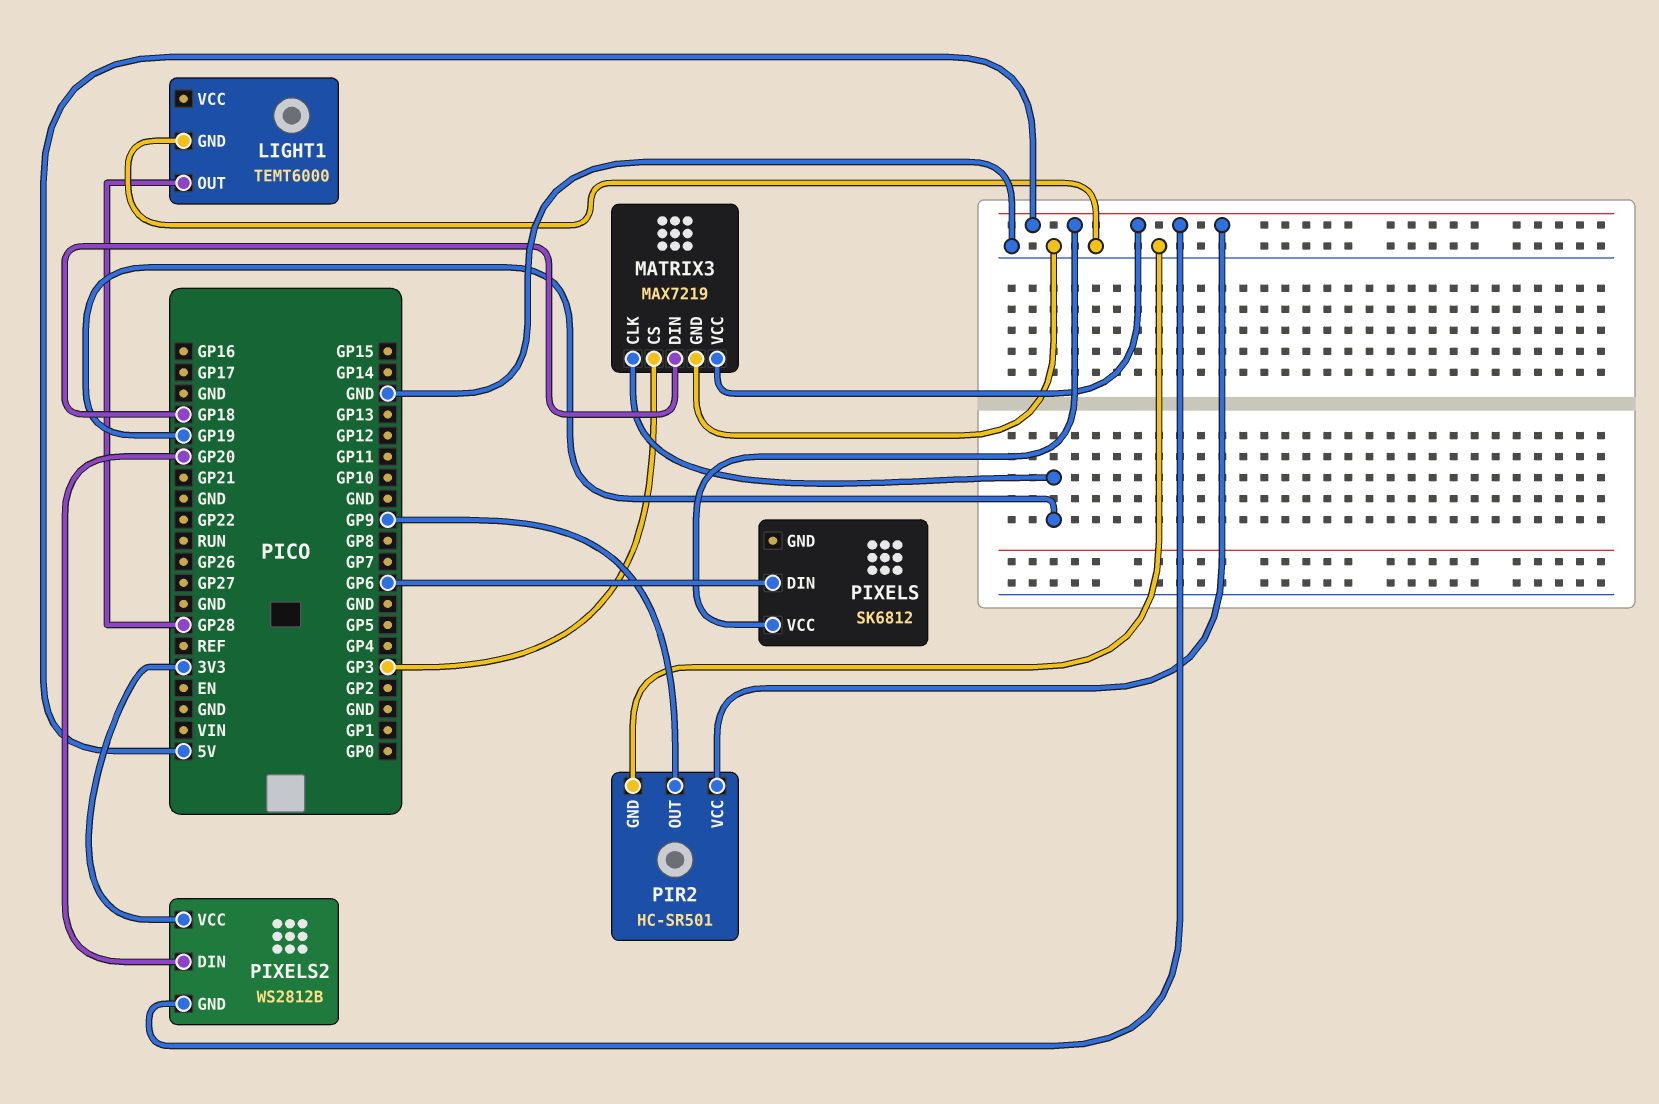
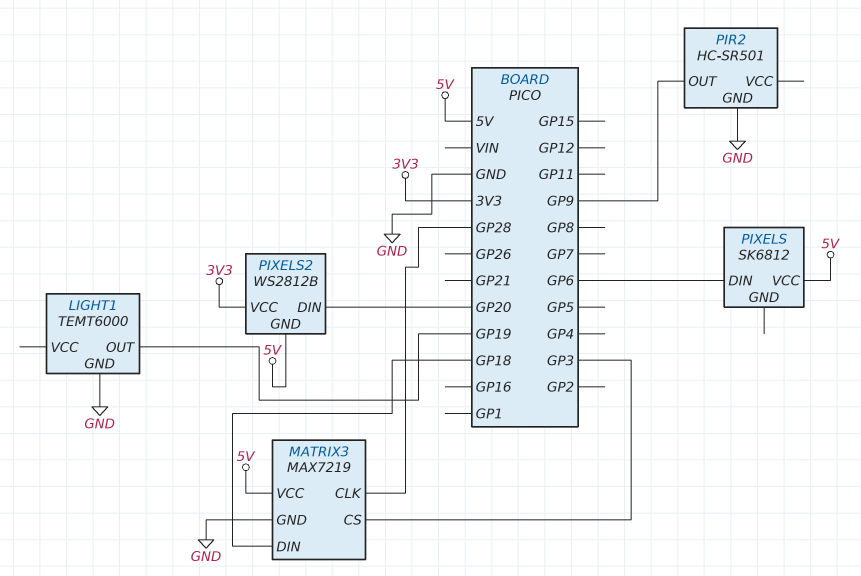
LIGHT1 pin OUT: GP28 -> GP19
MATRIX3 pin CLK: GP19 -> GP28
PIR2 pin VCC: 5V -> none

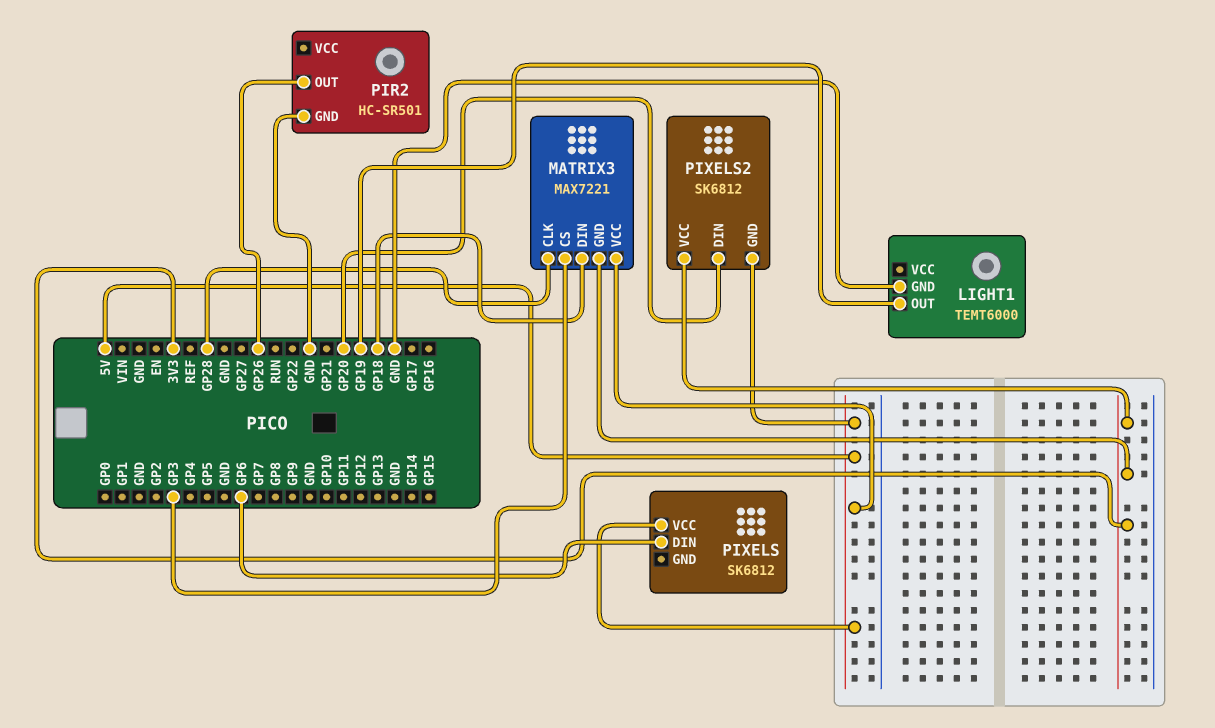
MATRIX3: MAX7219 -> MAX7221
MATRIX3 pin GND: GND -> 3V3
PIR2 pin OUT: GP9 -> GP26
PIXELS2: WS2812B -> SK6812

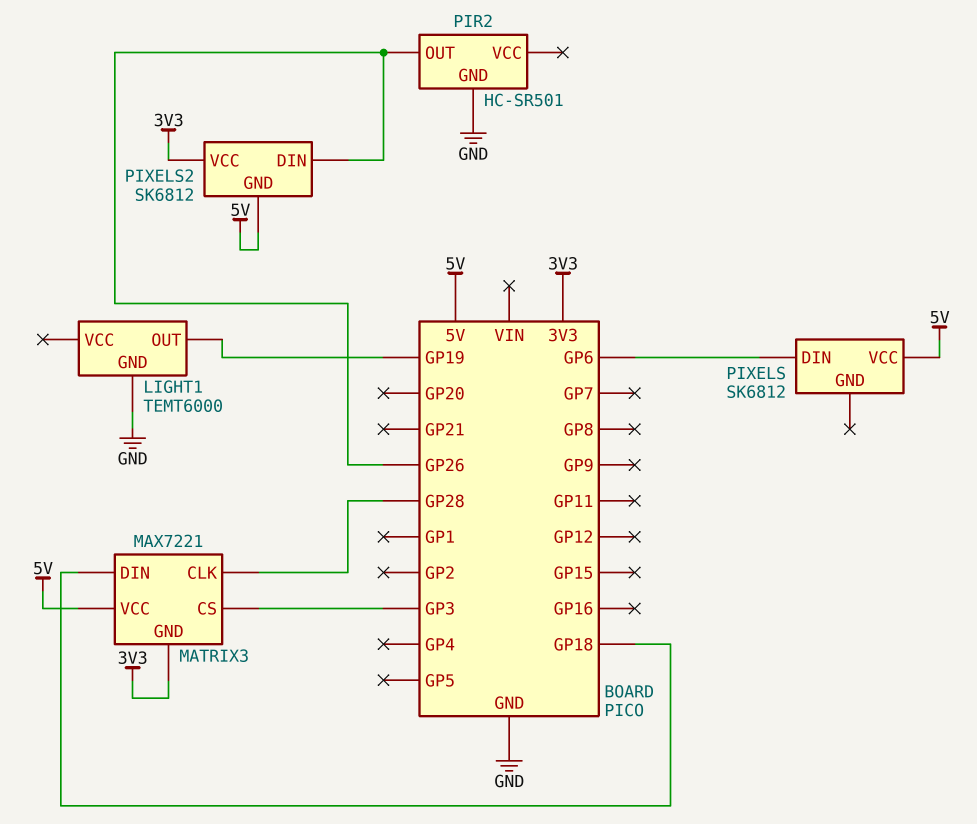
PIXELS2 pin DIN: GP20 -> GP26

